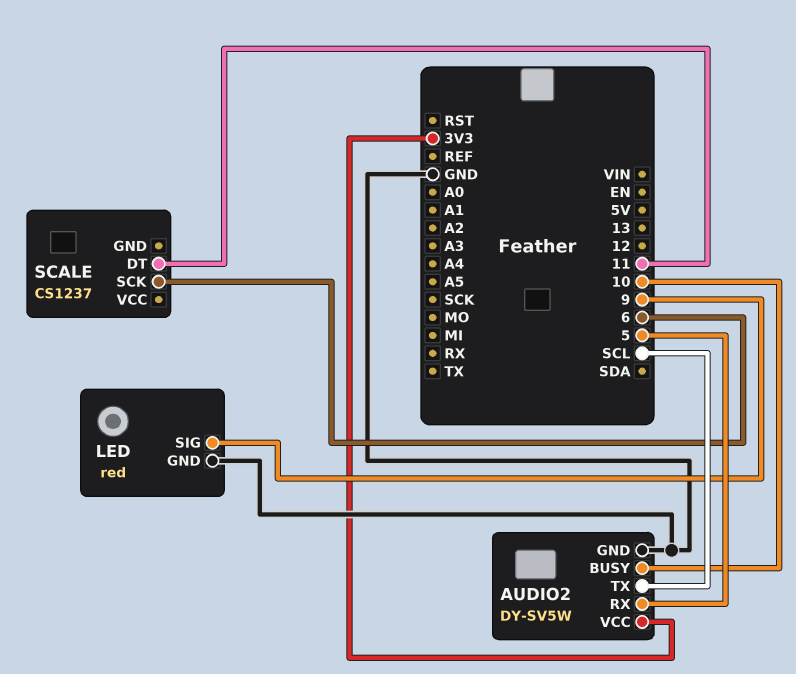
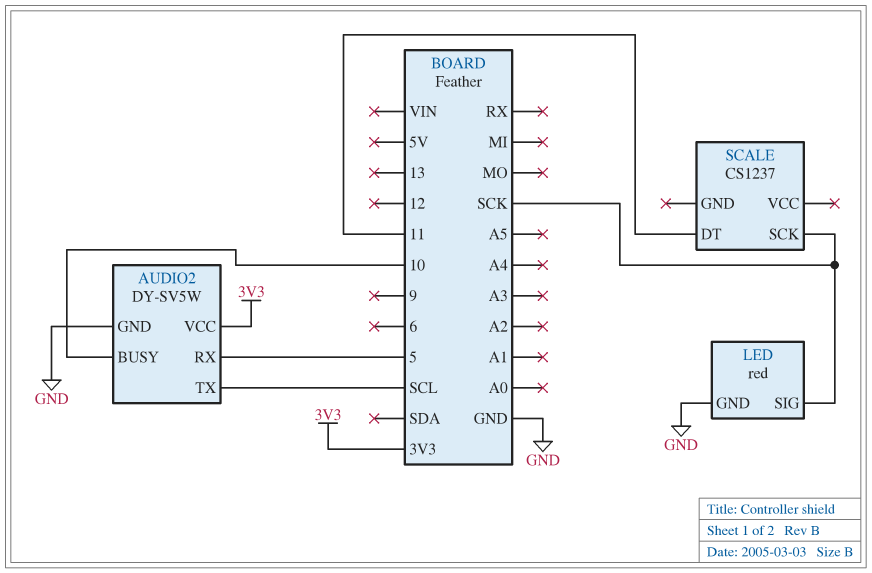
LED pin SIG: 9 -> SCK
SCALE pin SCK: 6 -> SCK

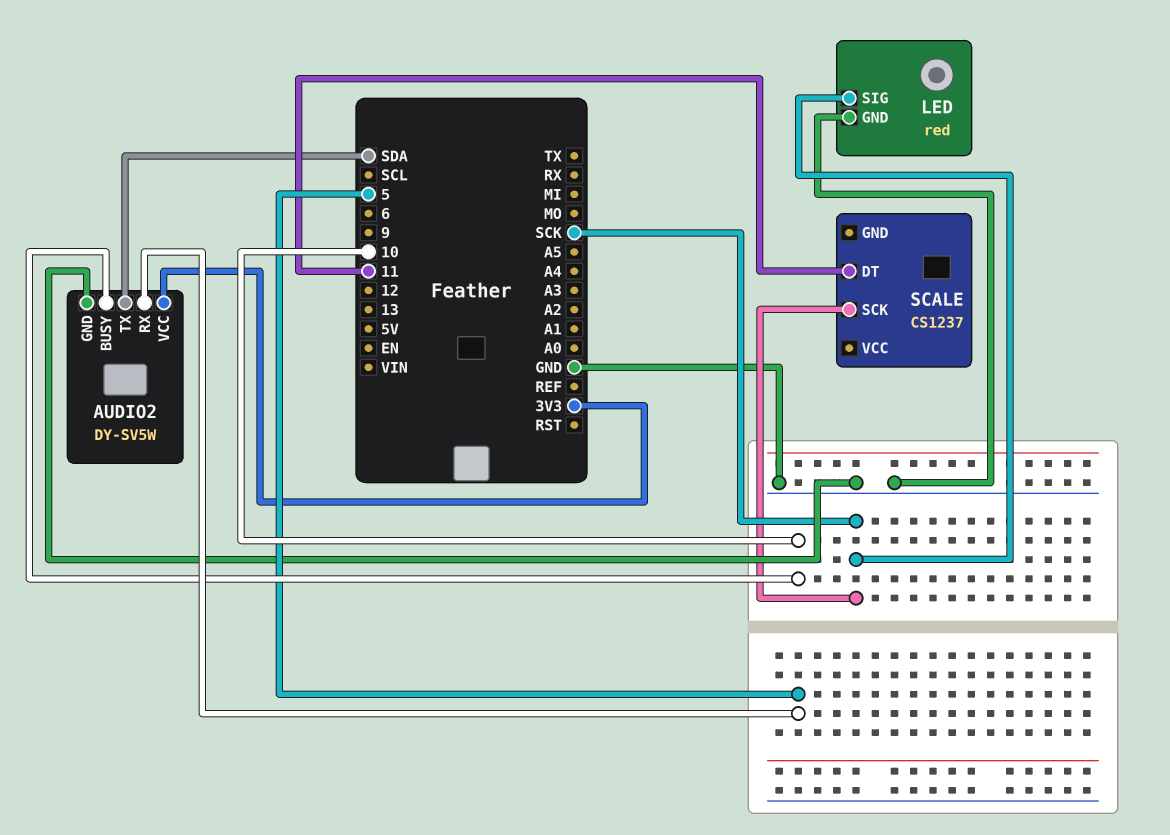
AUDIO2 pin TX: SCL -> SDA

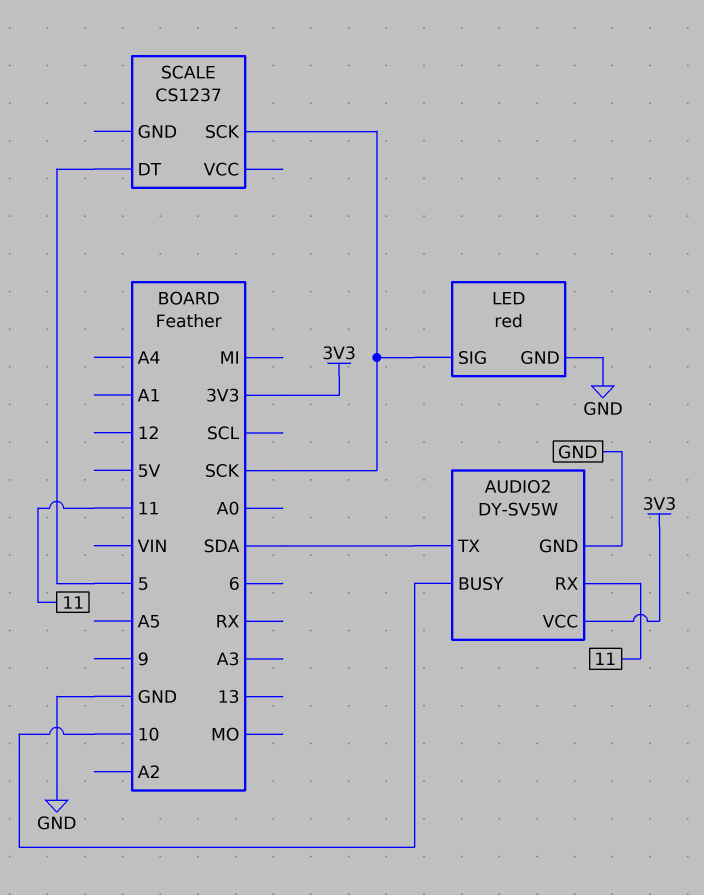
AUDIO2 pin RX: 5 -> 11
SCALE pin DT: 11 -> 5

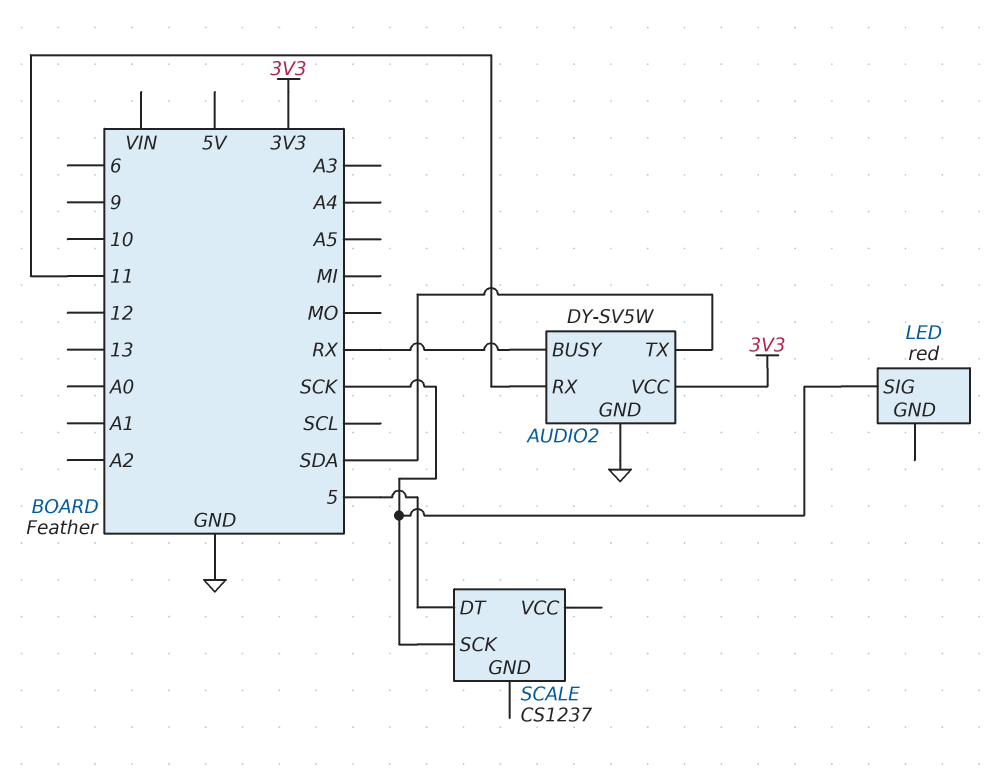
AUDIO2 pin BUSY: 10 -> RX
LED pin GND: GND -> none

